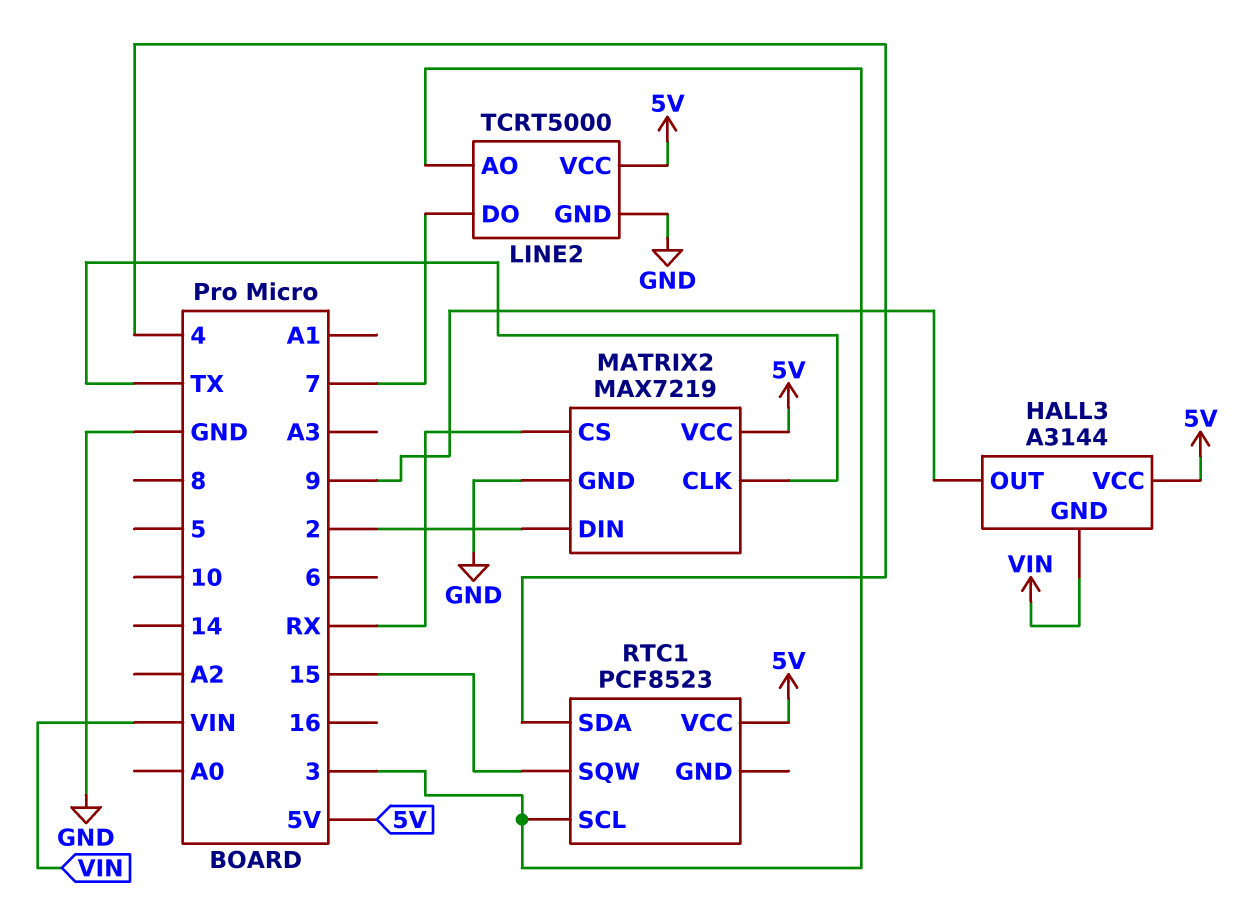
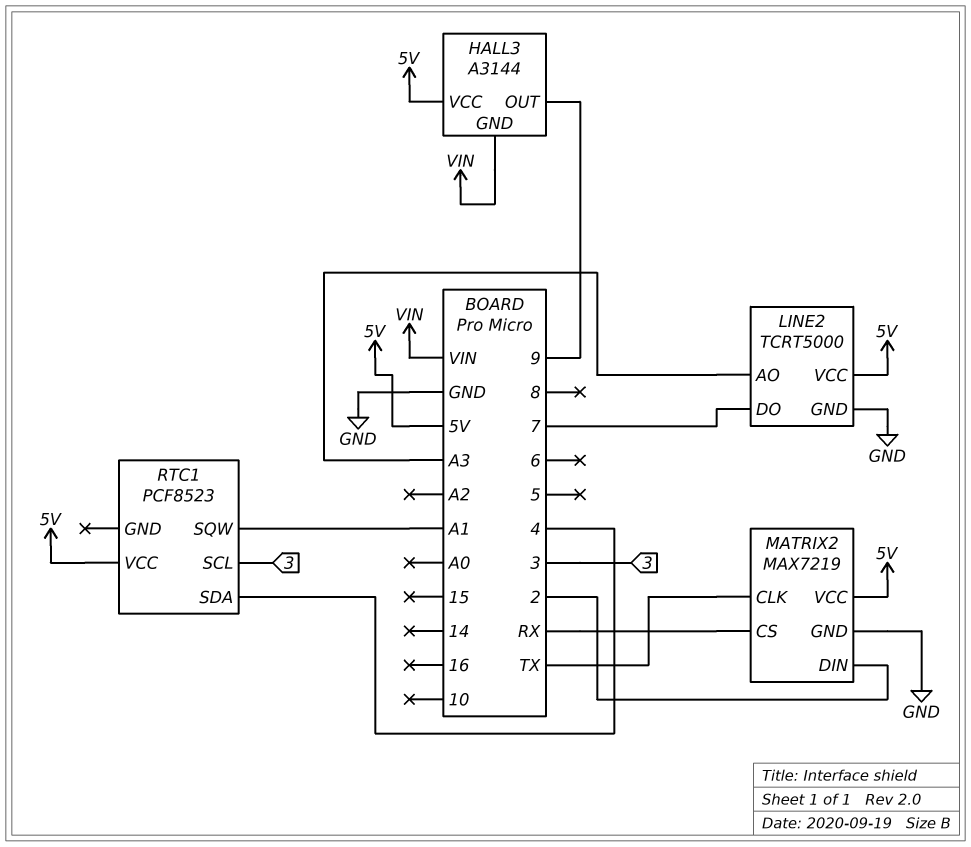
LINE2 pin AO: 3 -> A3
RTC1 pin SQW: 15 -> A1

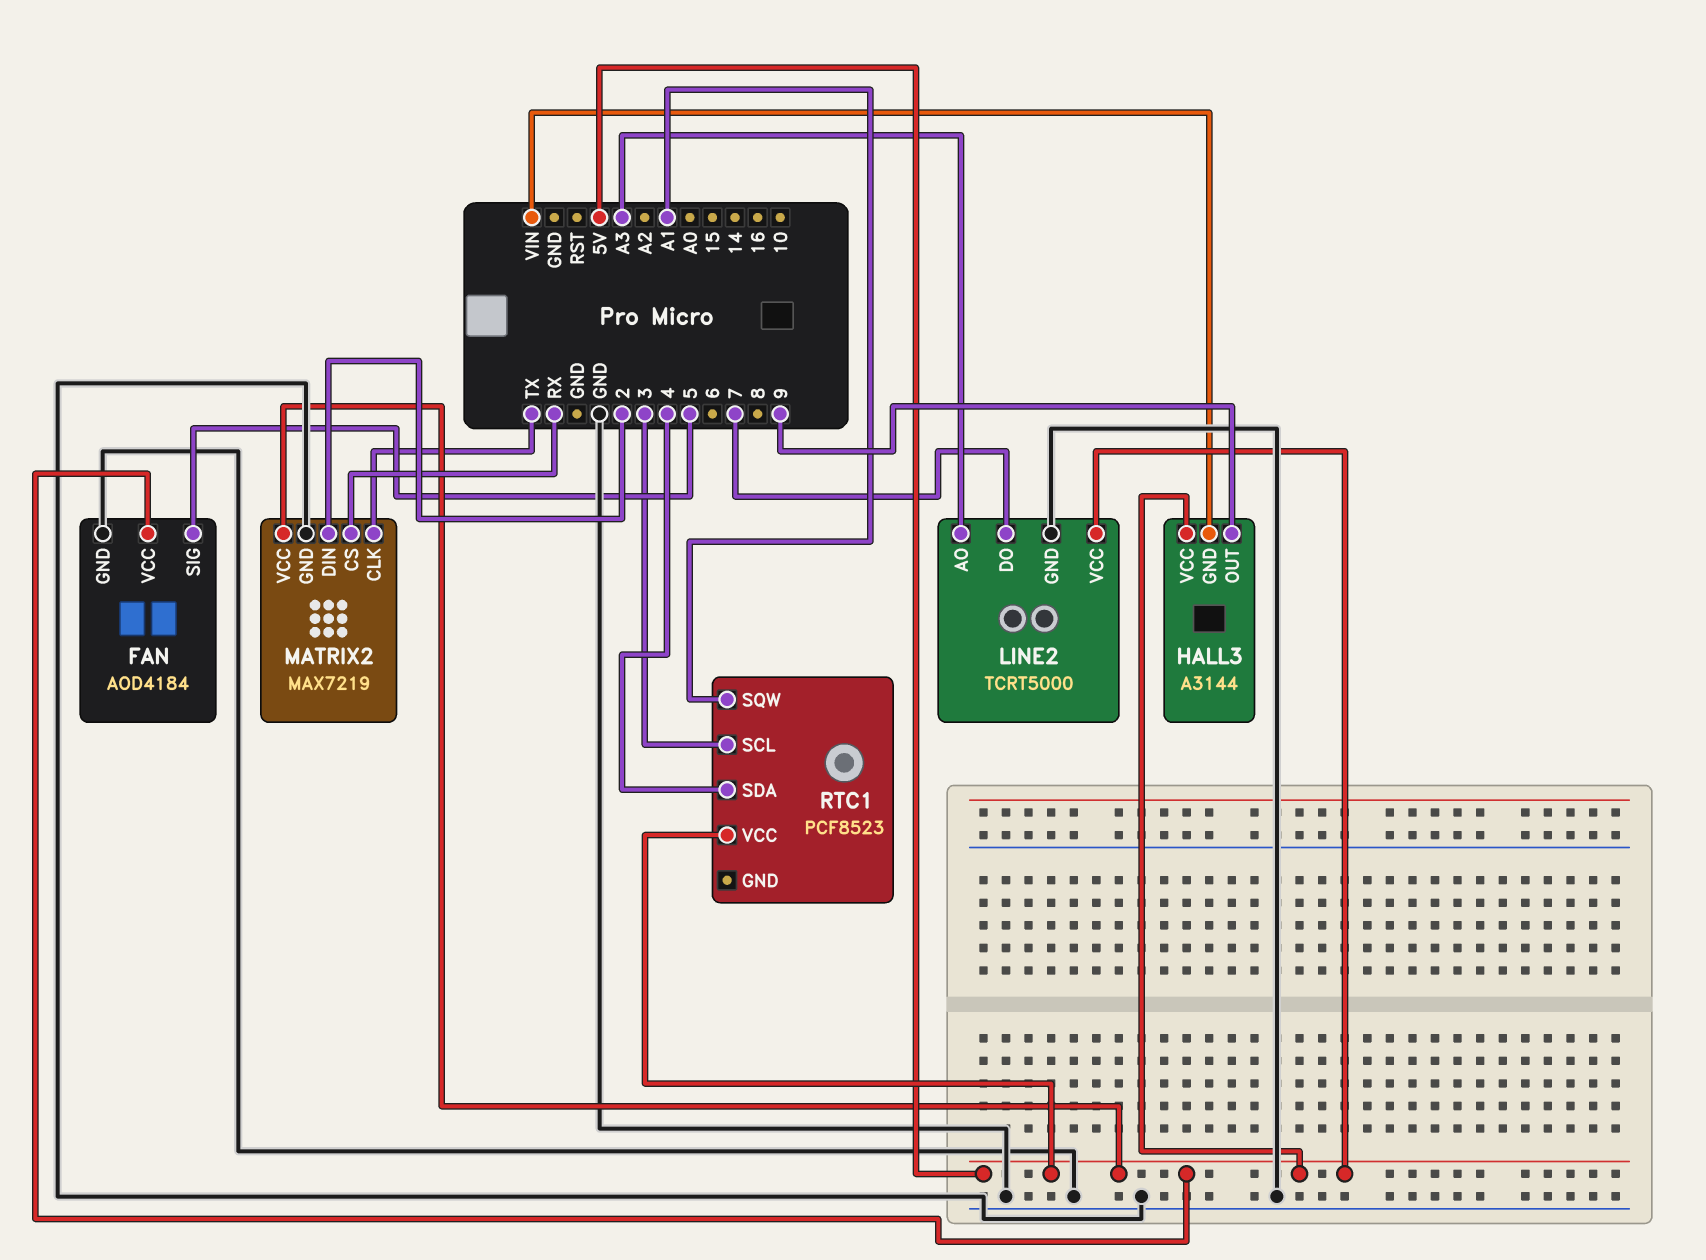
FAN: none -> AOD4184
FAN pin GND: none -> GND
FAN pin SIG: none -> 5
FAN pin VCC: none -> 5V

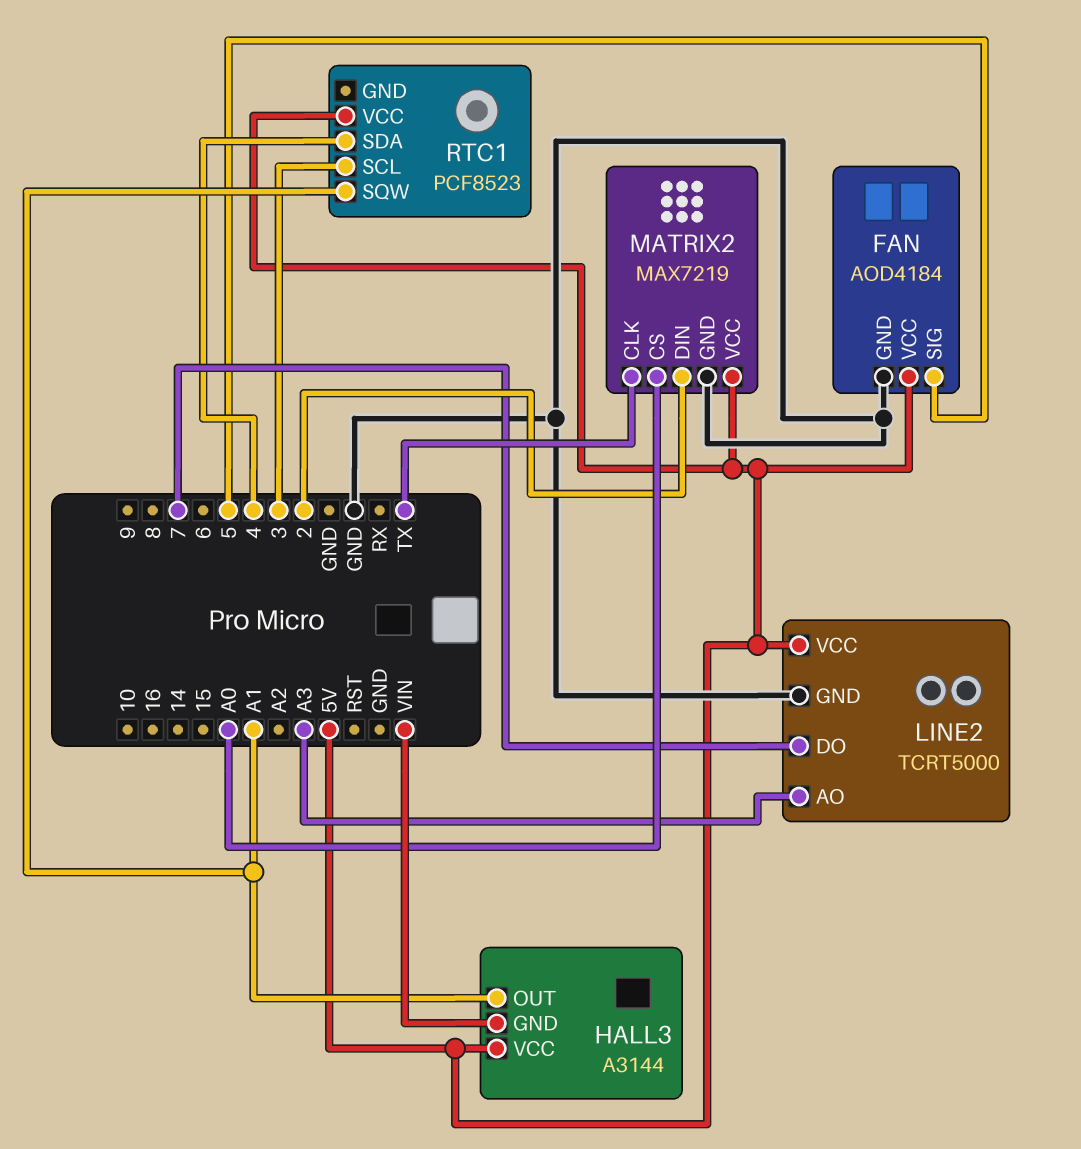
HALL3 pin OUT: 9 -> A1
MATRIX2 pin CS: RX -> A0

